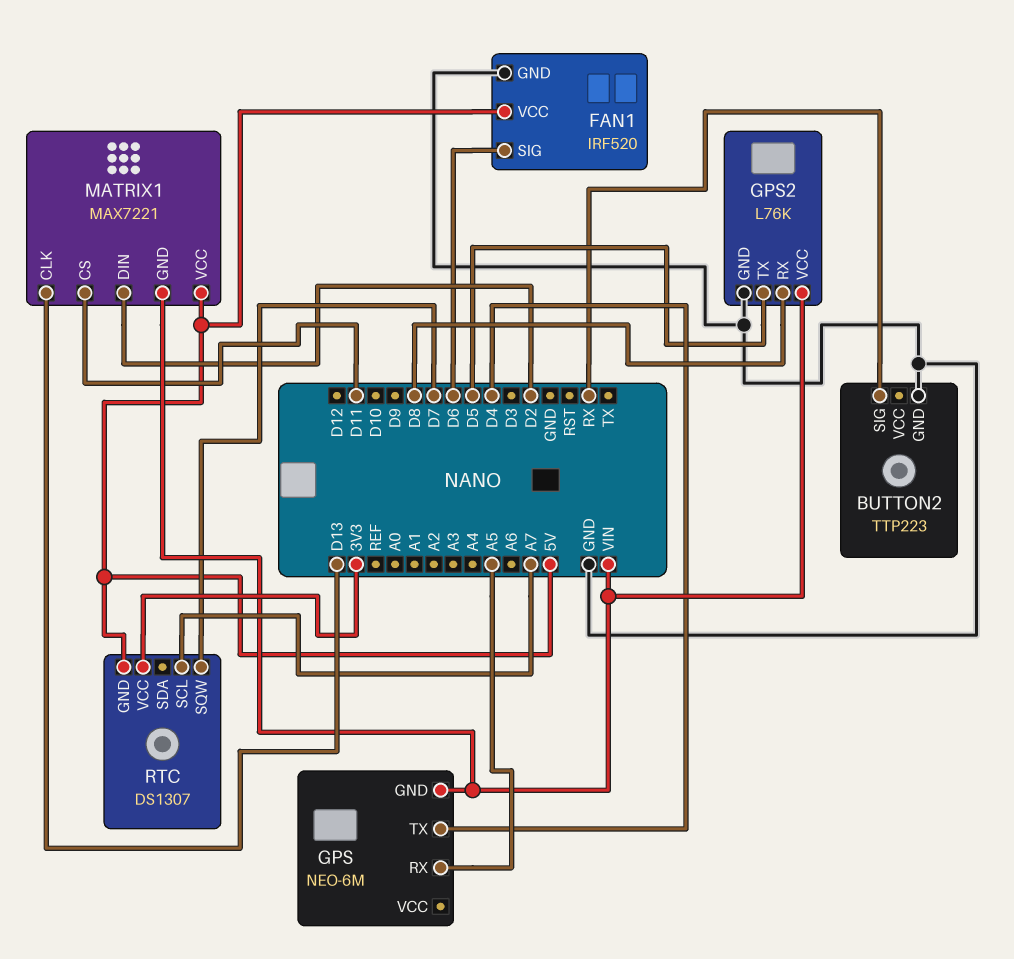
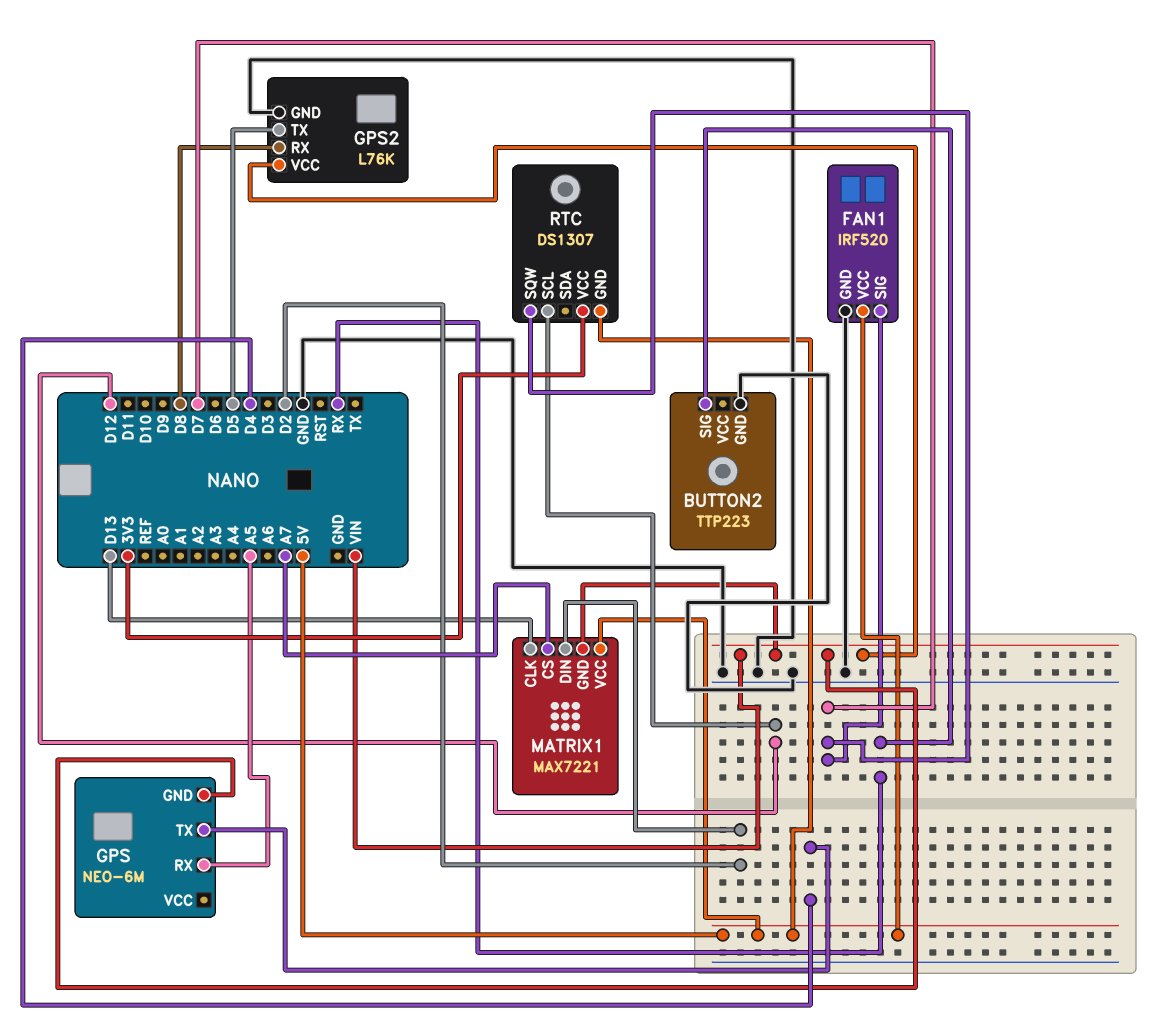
FAN1 pin SIG: D6 -> D7
MATRIX1 pin CS: D11 -> A7
RTC pin SCL: A7 -> D12

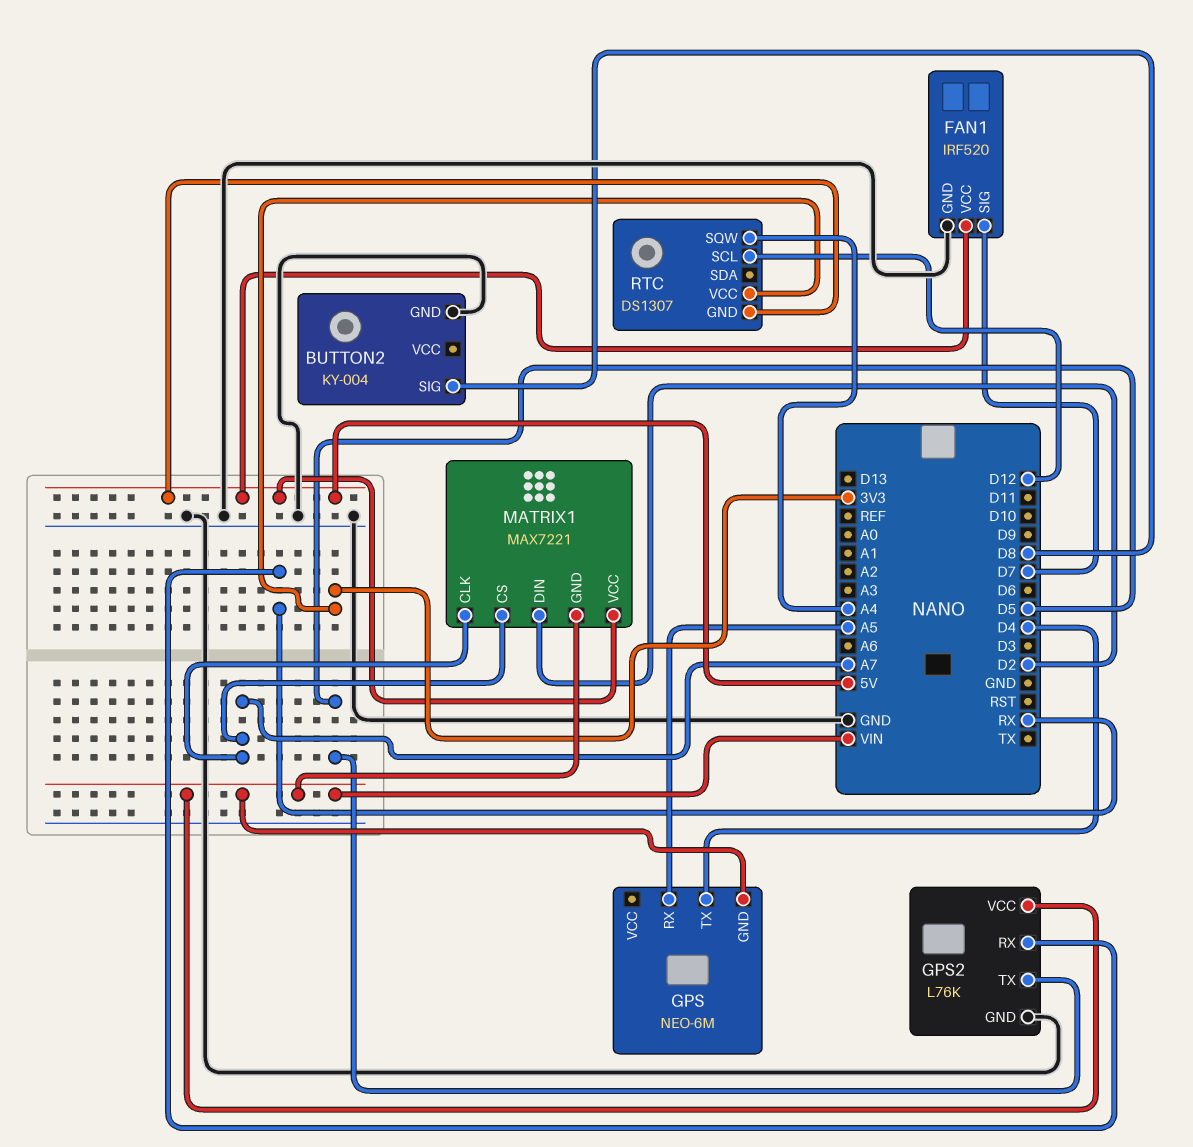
BUTTON2: TTP223 -> KY-004
BUTTON2 pin SIG: RX -> D8
GPS2 pin RX: D8 -> RX
MATRIX1 pin CLK: D13 -> A7
RTC pin SQW: D7 -> A4

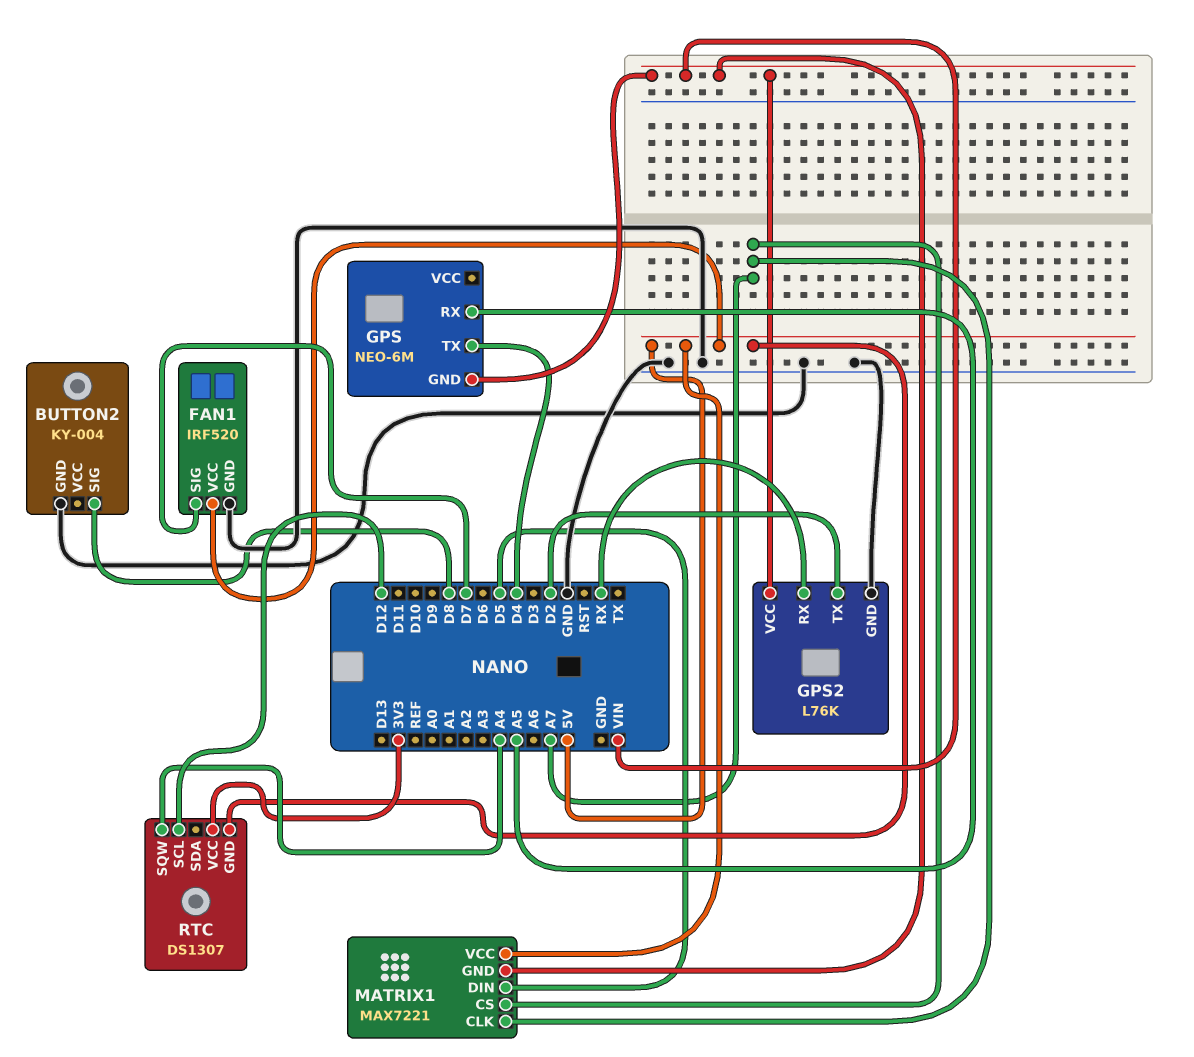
GPS2 pin TX: D5 -> D2
MATRIX1 pin DIN: D2 -> D5

